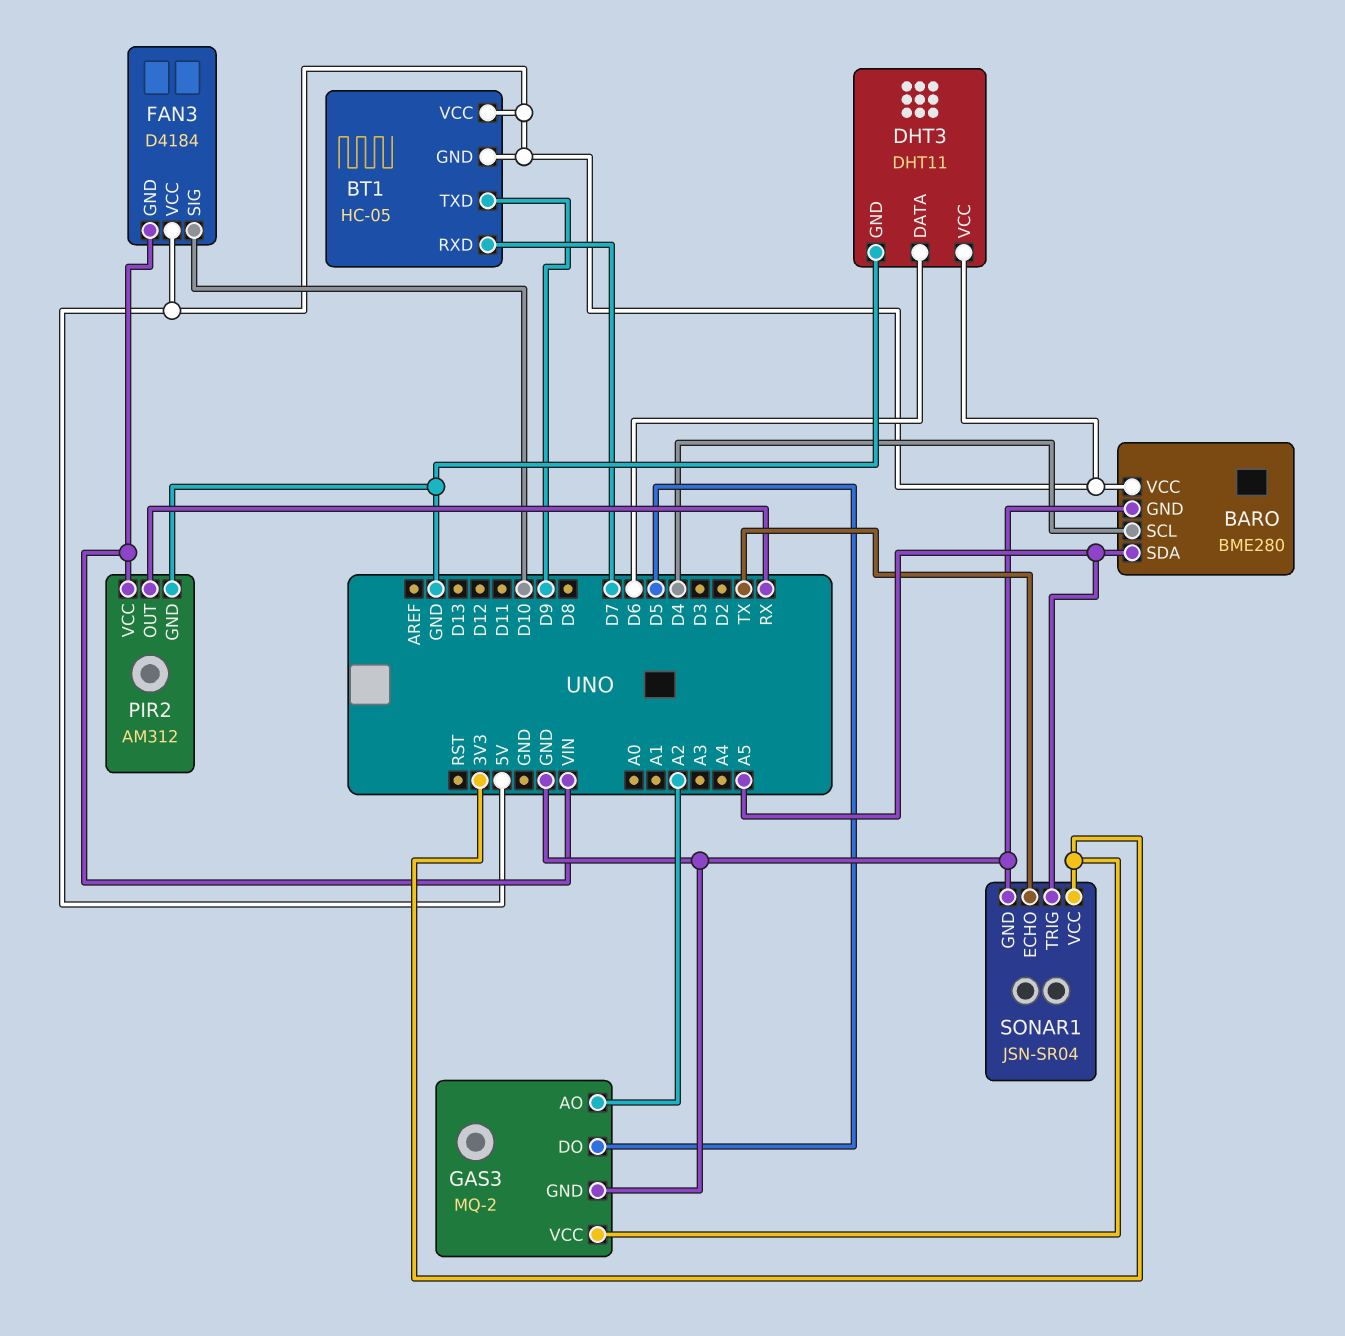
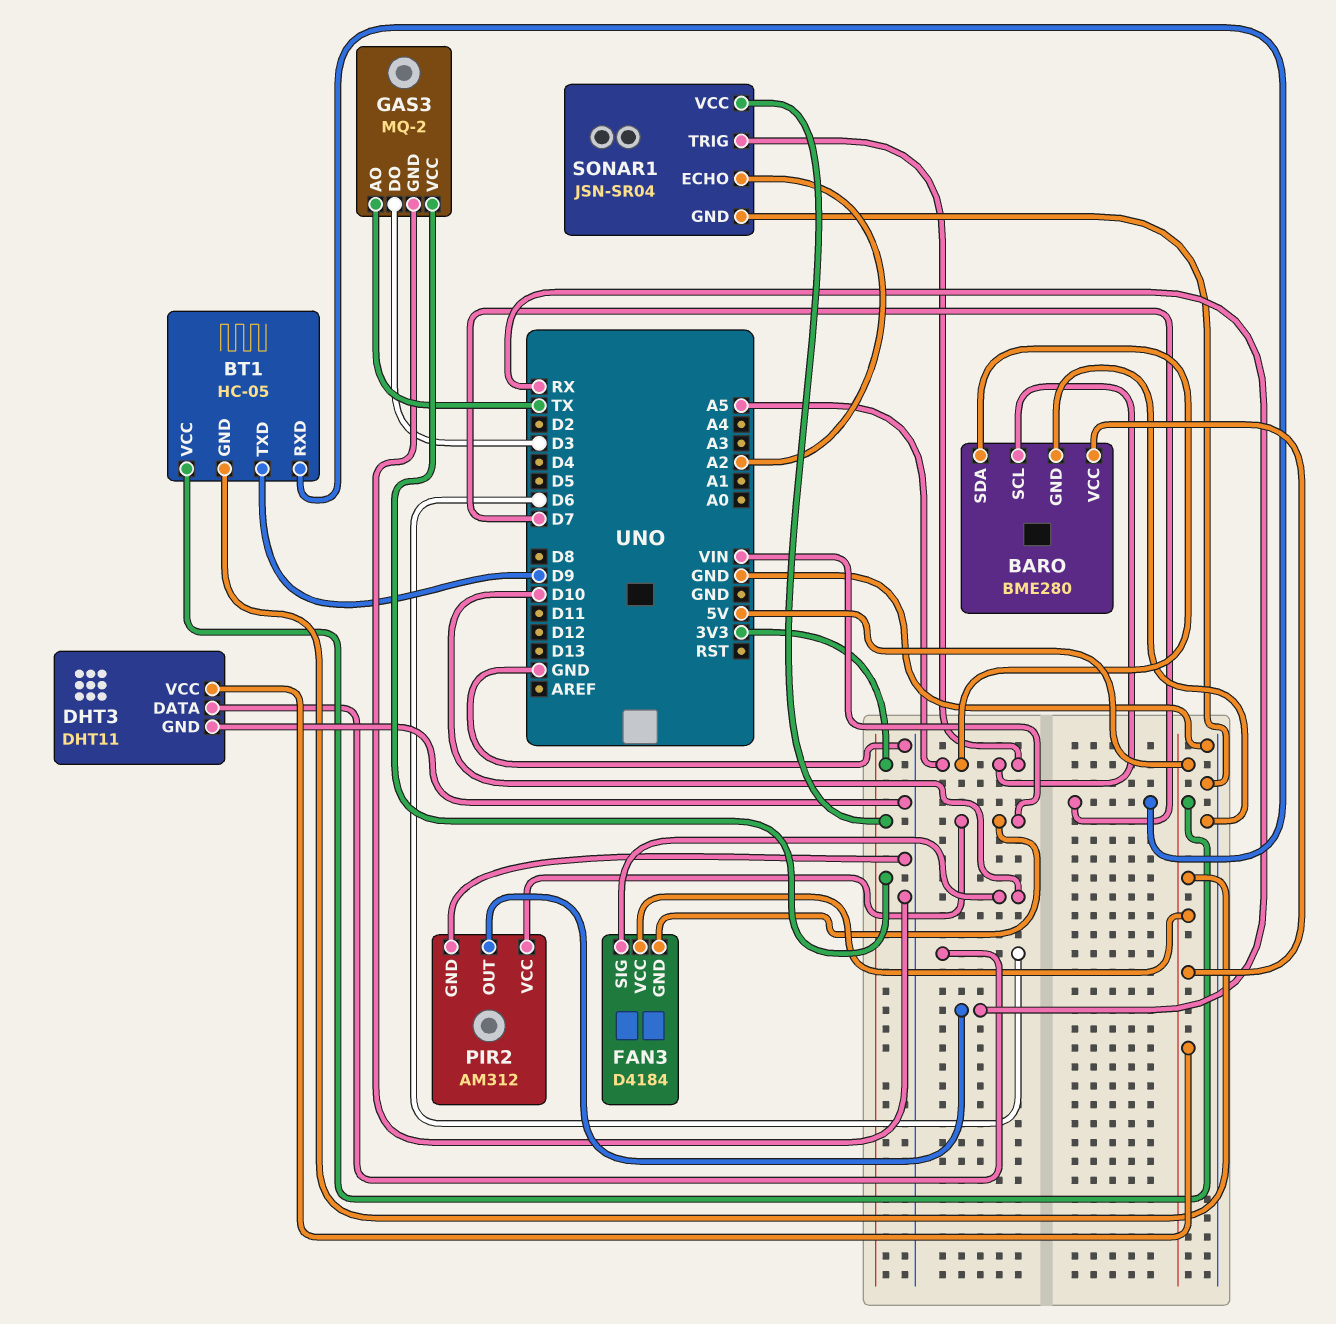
BARO pin SCL: D4 -> A5
GAS3 pin AO: A2 -> TX
GAS3 pin DO: D5 -> D3
SONAR1 pin ECHO: TX -> A2

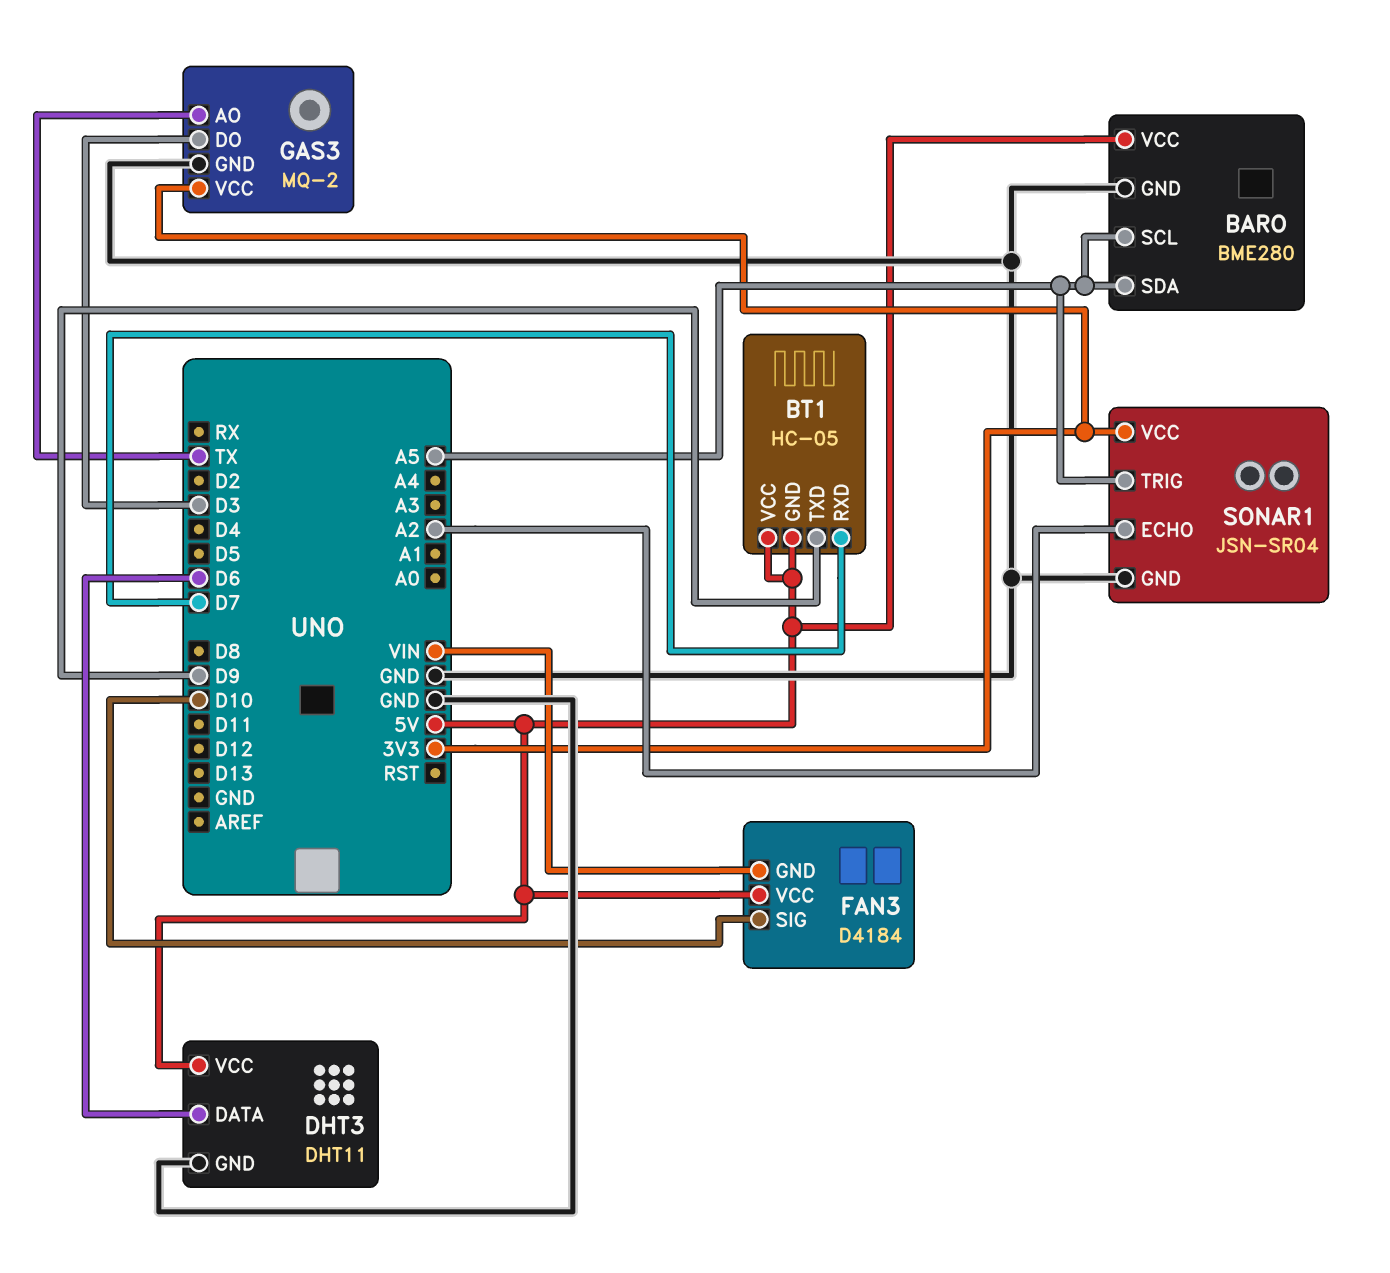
PIR2: AM312 -> none
PIR2 pin GND: GND -> none
PIR2 pin OUT: RX -> none
PIR2 pin VCC: VIN -> none

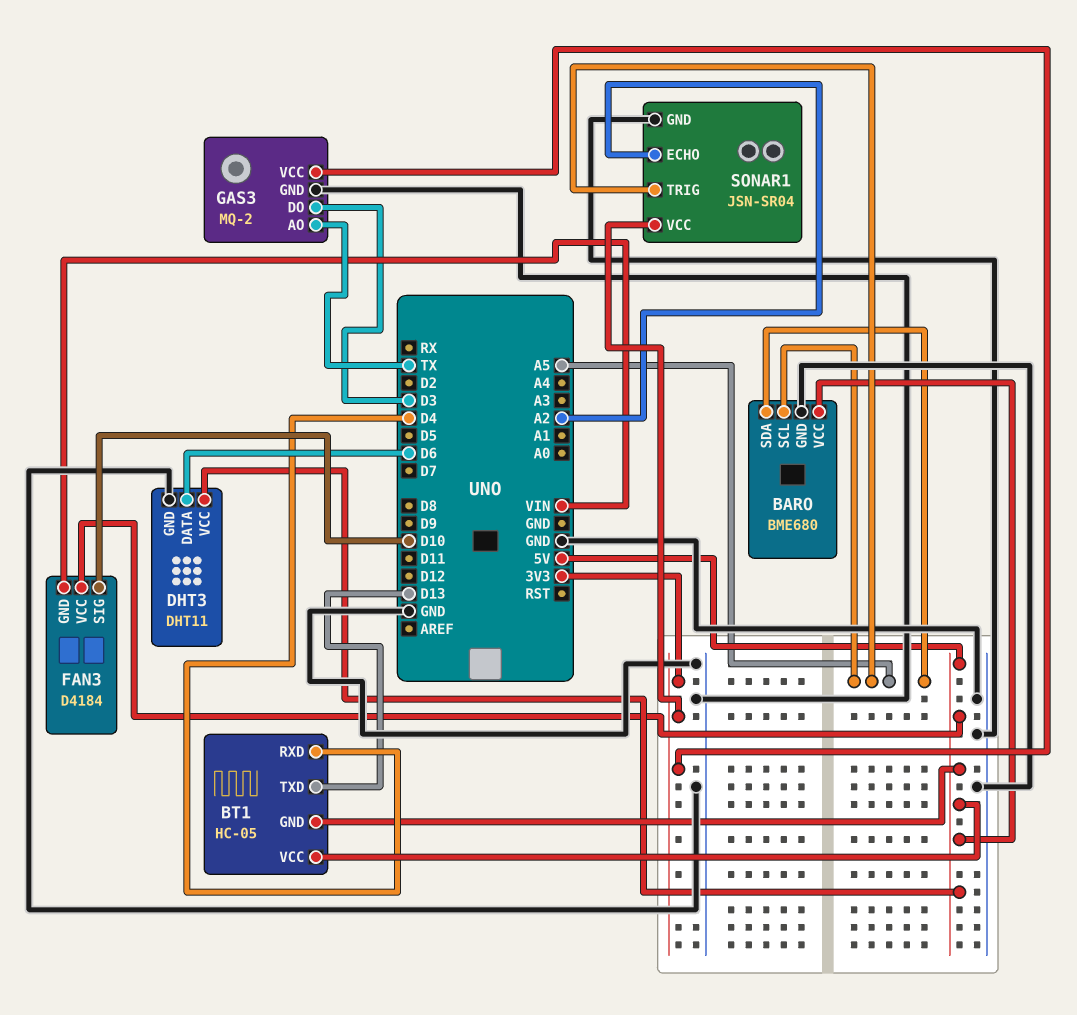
BARO: BME280 -> BME680
BT1 pin RXD: D7 -> D4
BT1 pin TXD: D9 -> D13

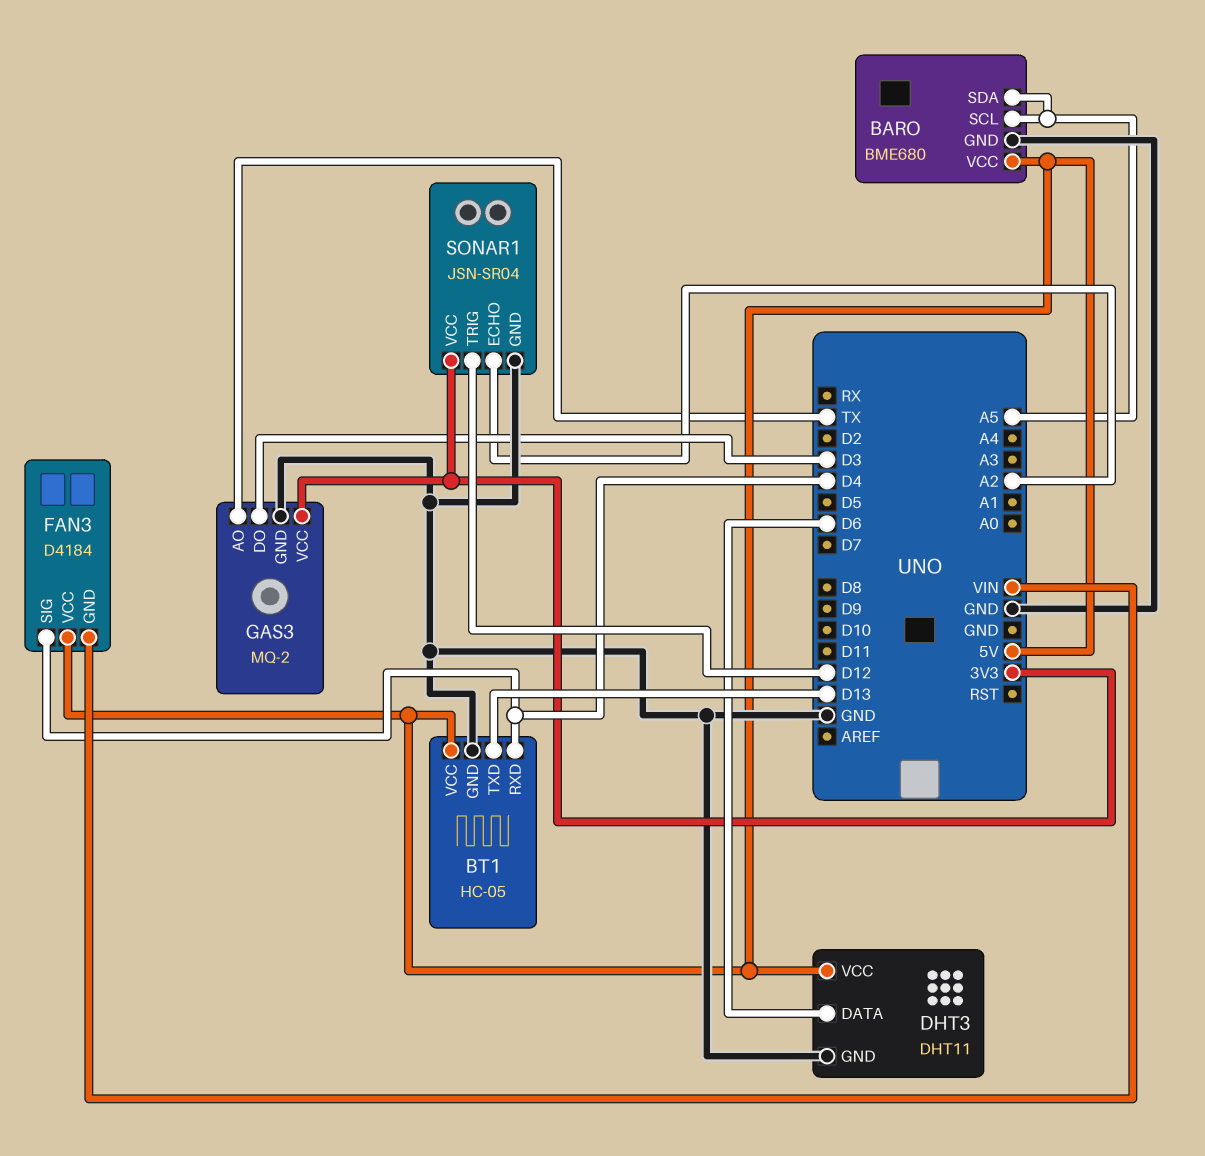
BT1 pin GND: 5V -> GND
FAN3 pin SIG: D10 -> D4
SONAR1 pin TRIG: A5 -> D12

